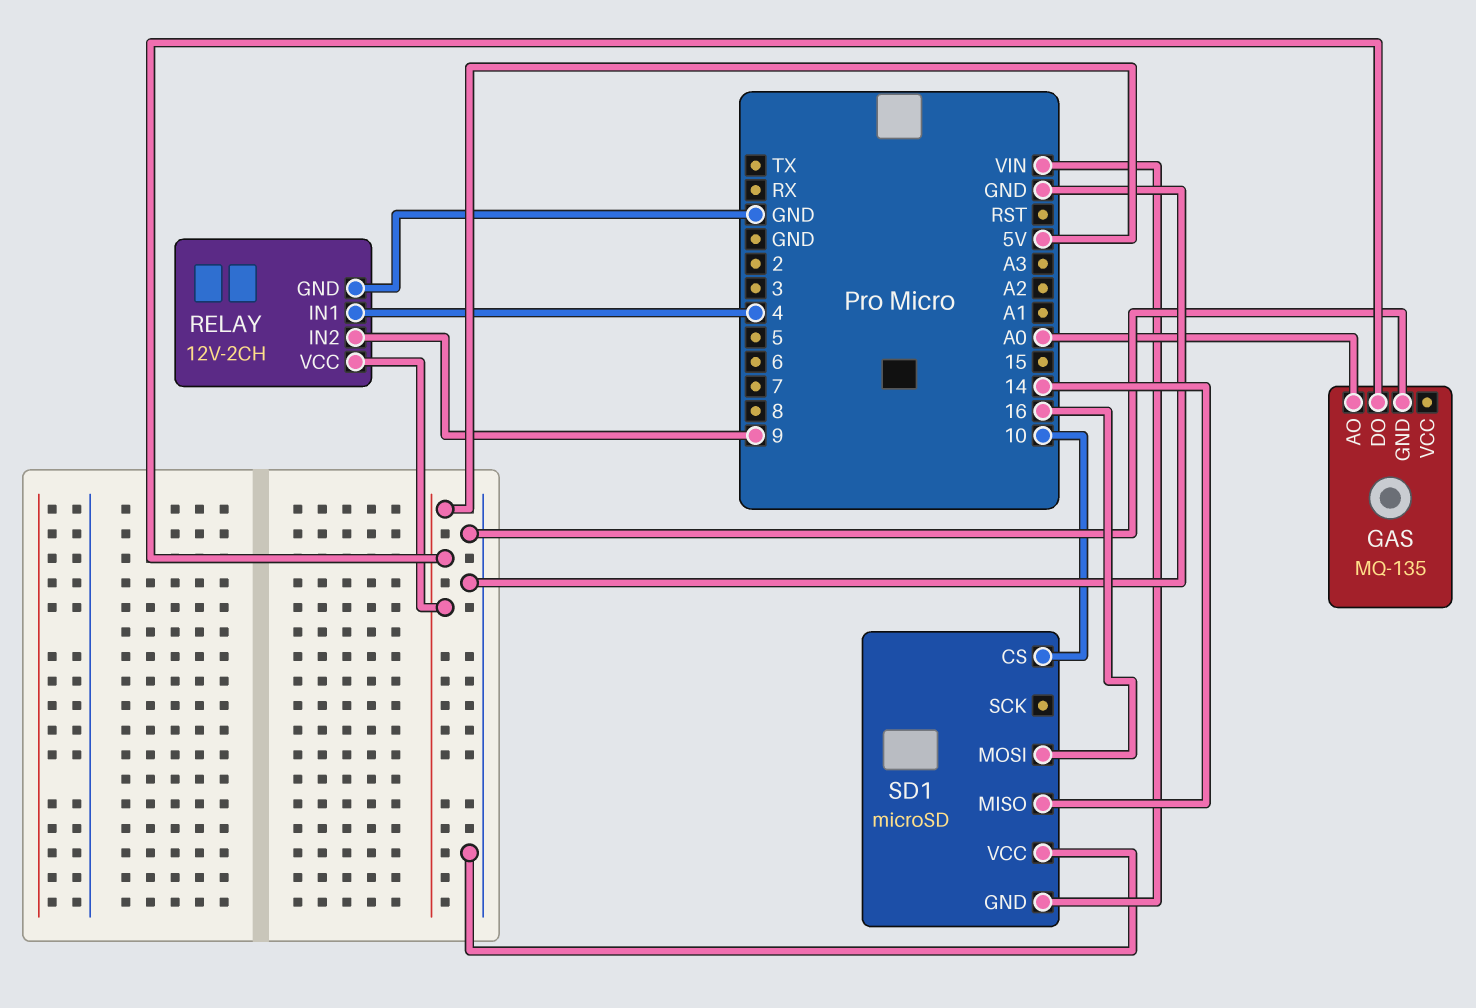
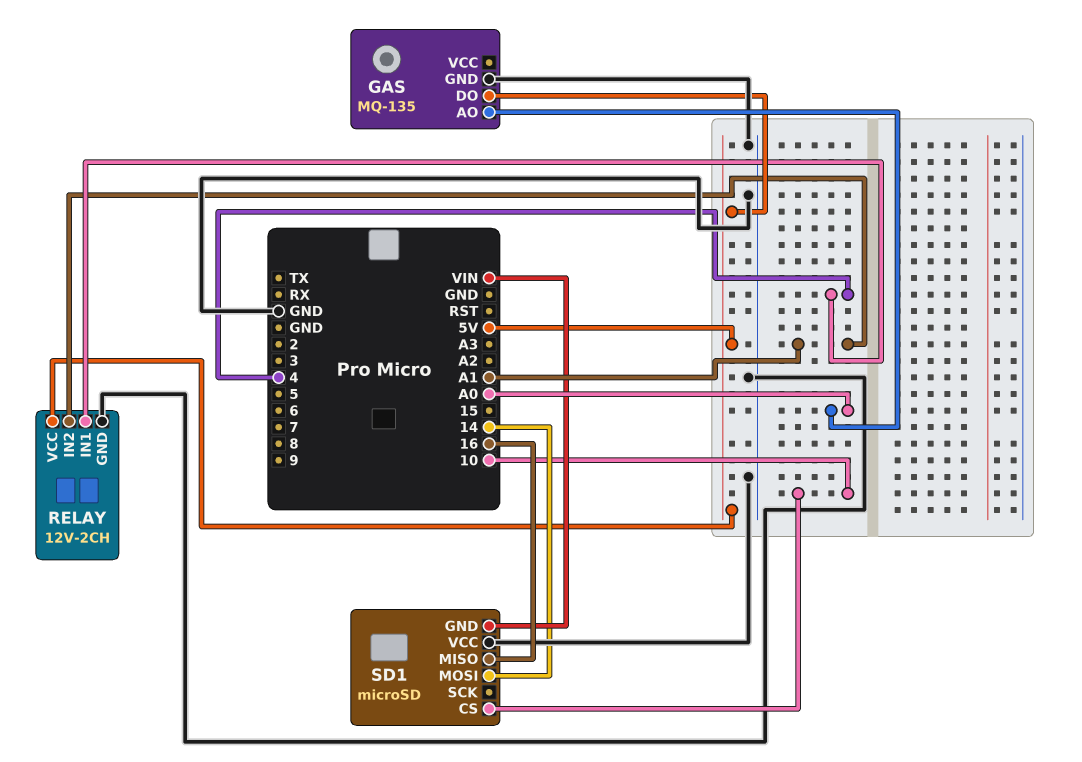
RELAY pin IN2: 9 -> A1
SD1 pin MISO: 14 -> 16
SD1 pin MOSI: 16 -> 14

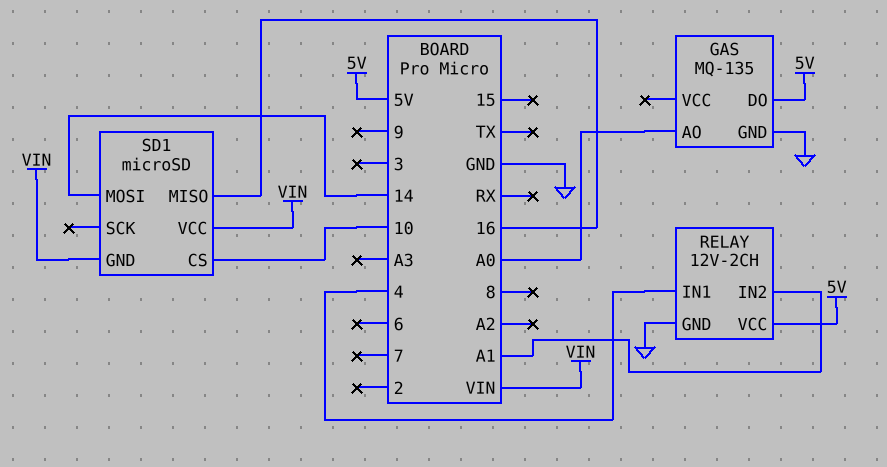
SD1 pin VCC: GND -> VIN

